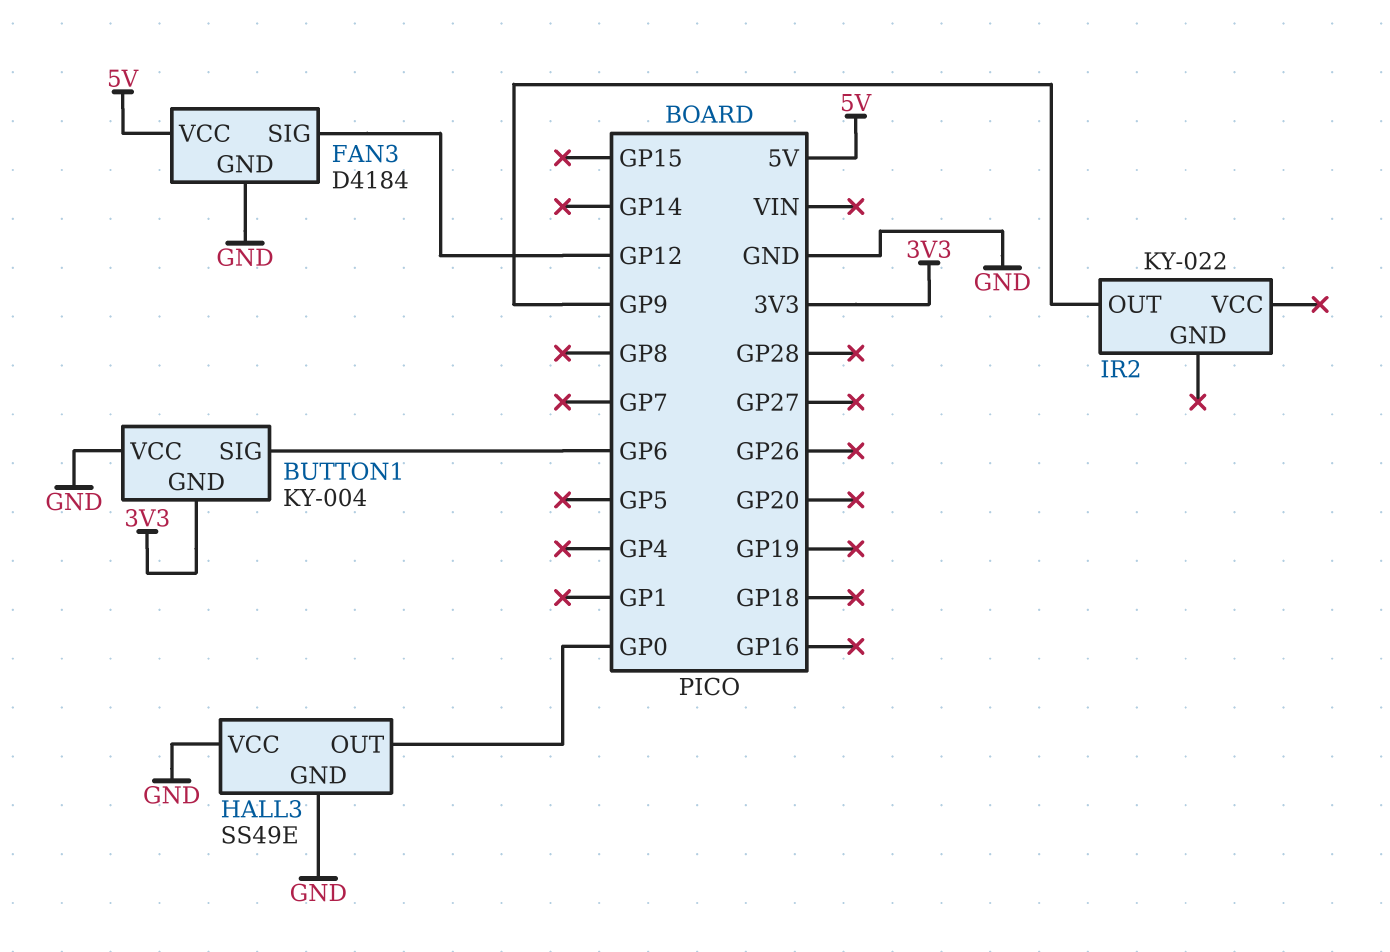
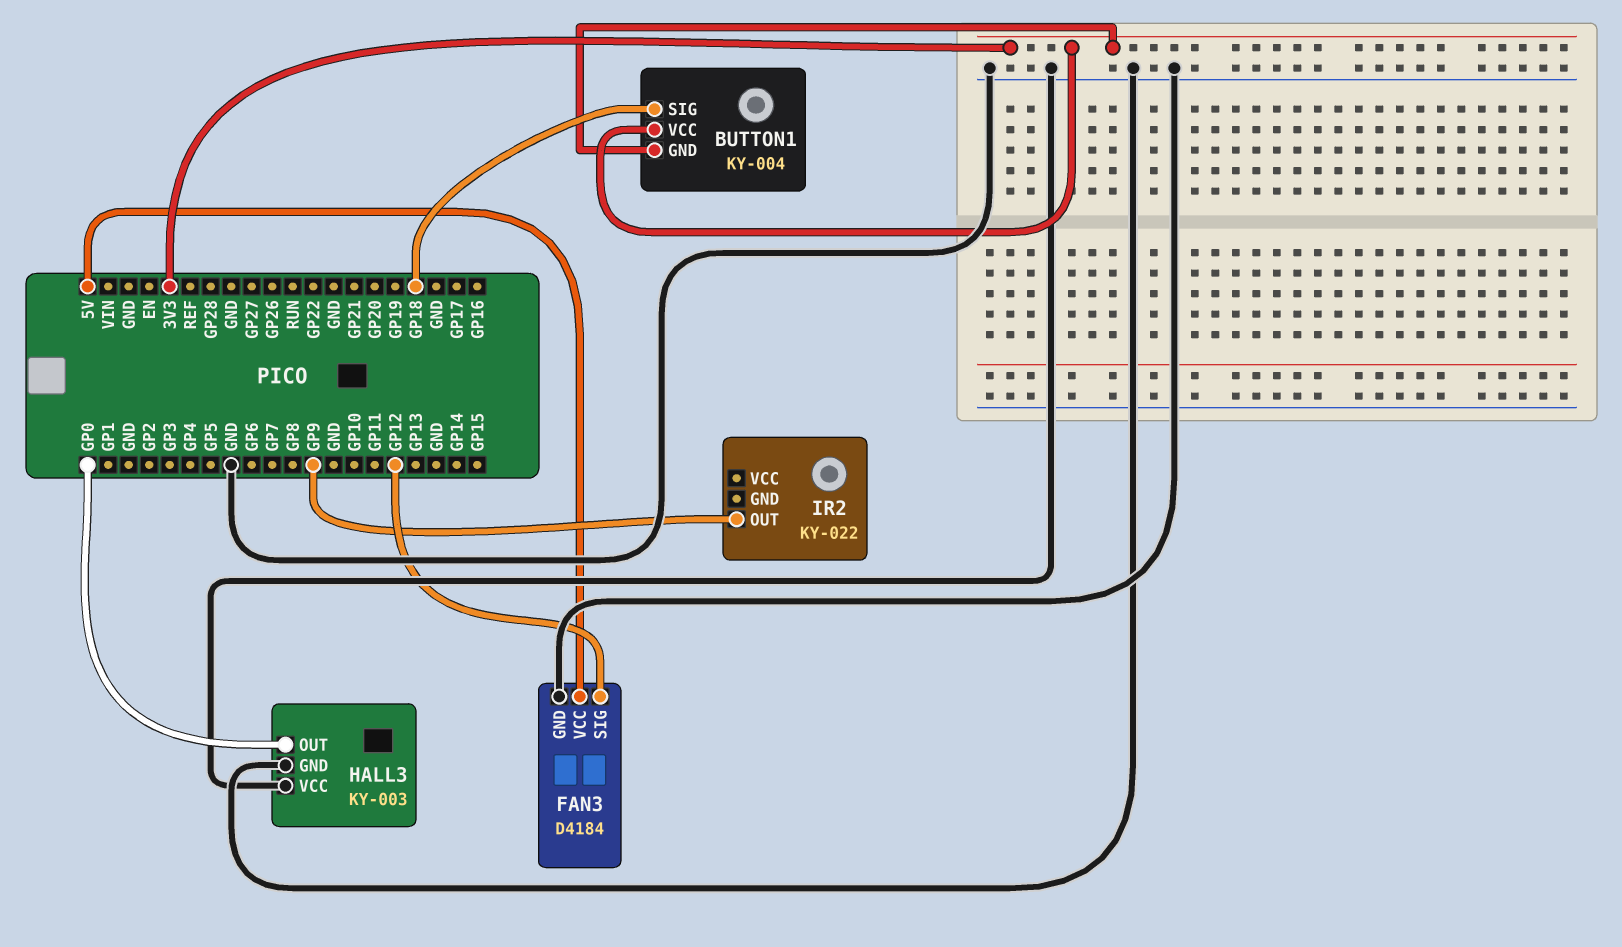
BUTTON1 pin SIG: GP6 -> GP18
BUTTON1 pin VCC: GND -> 3V3
HALL3: SS49E -> KY-003

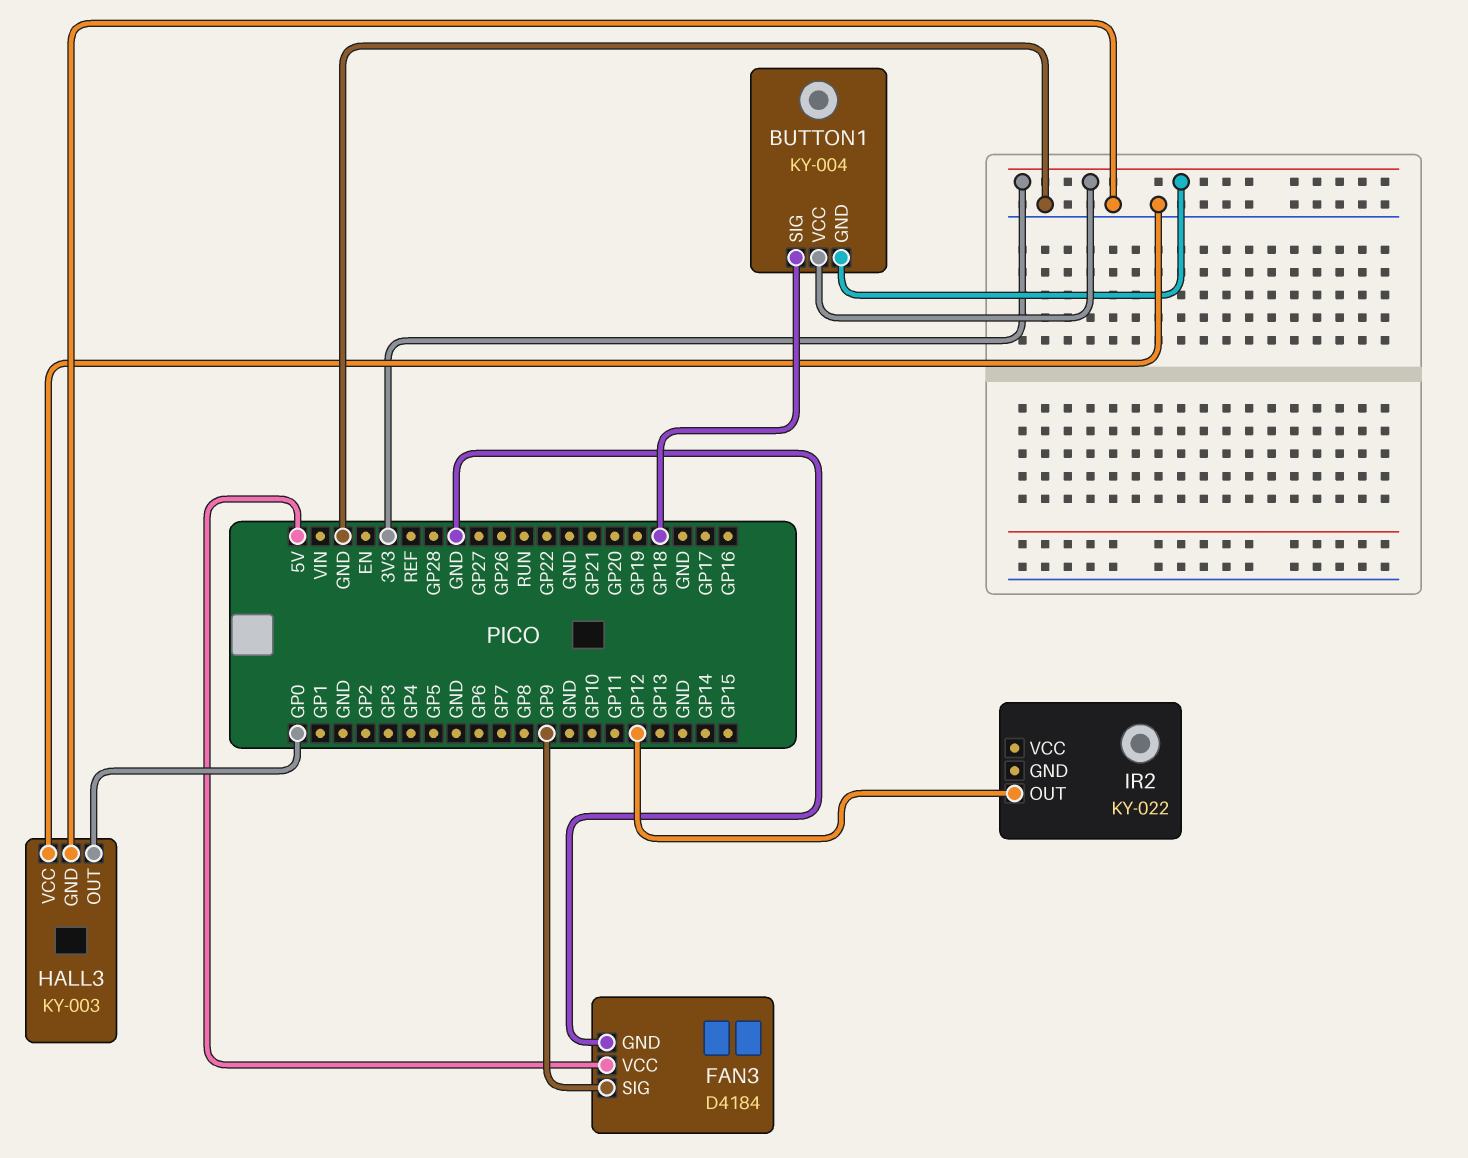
FAN3 pin SIG: GP12 -> GP9
IR2 pin OUT: GP9 -> GP12

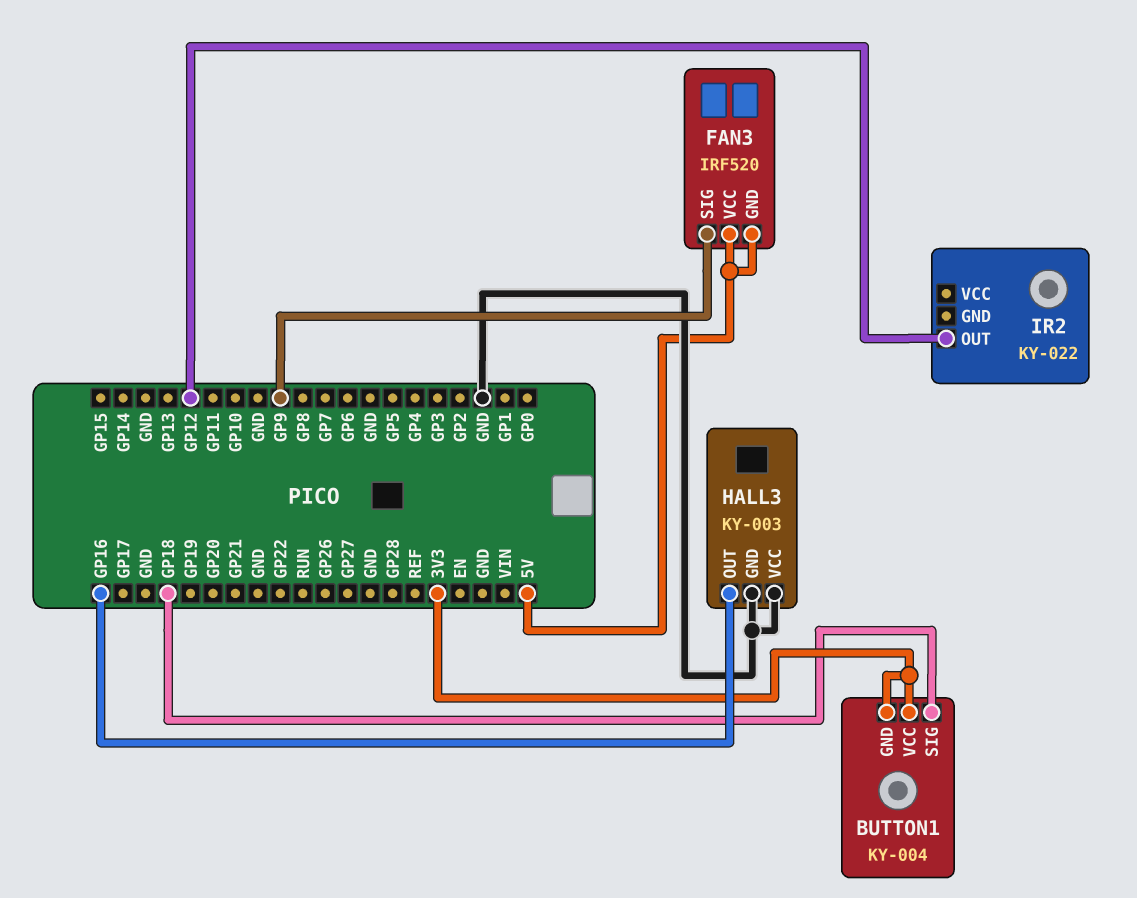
FAN3: D4184 -> IRF520
FAN3 pin GND: GND -> 5V
HALL3 pin OUT: GP0 -> GP16

